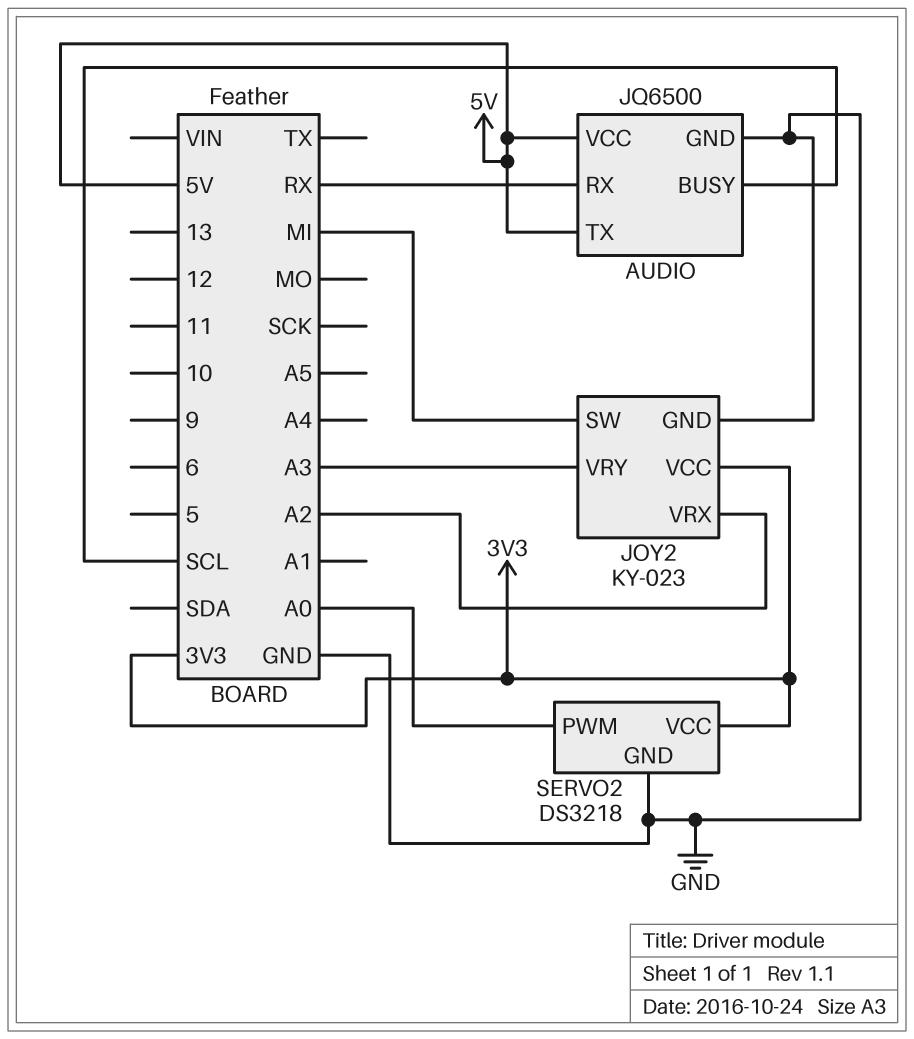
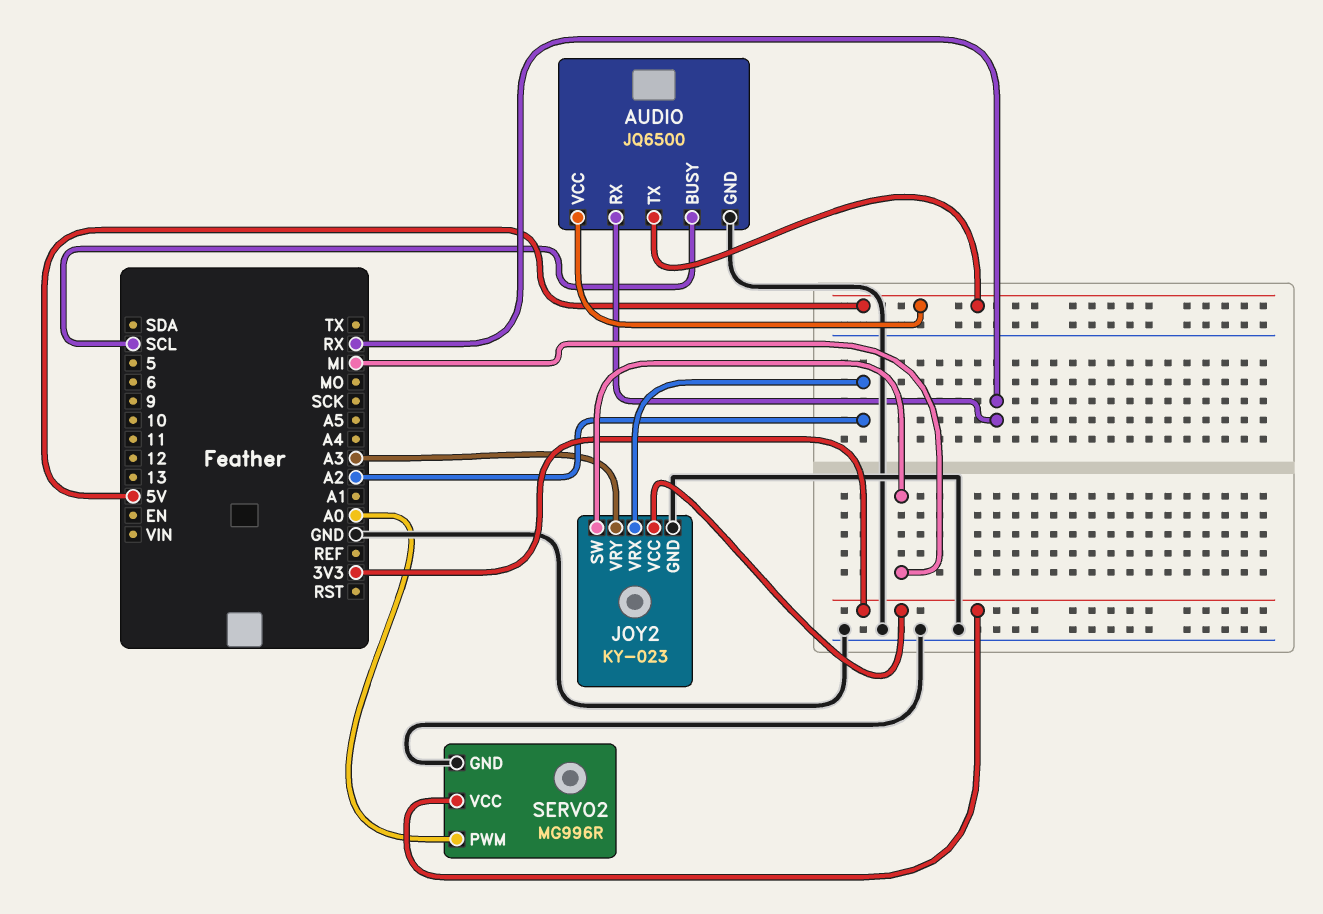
SERVO2: DS3218 -> MG996R

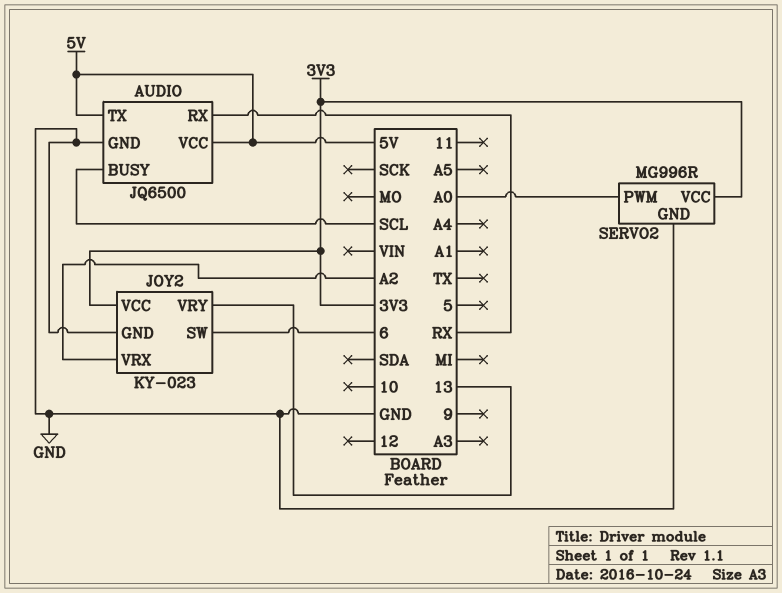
JOY2 pin SW: MI -> 6
JOY2 pin VRY: A3 -> 13

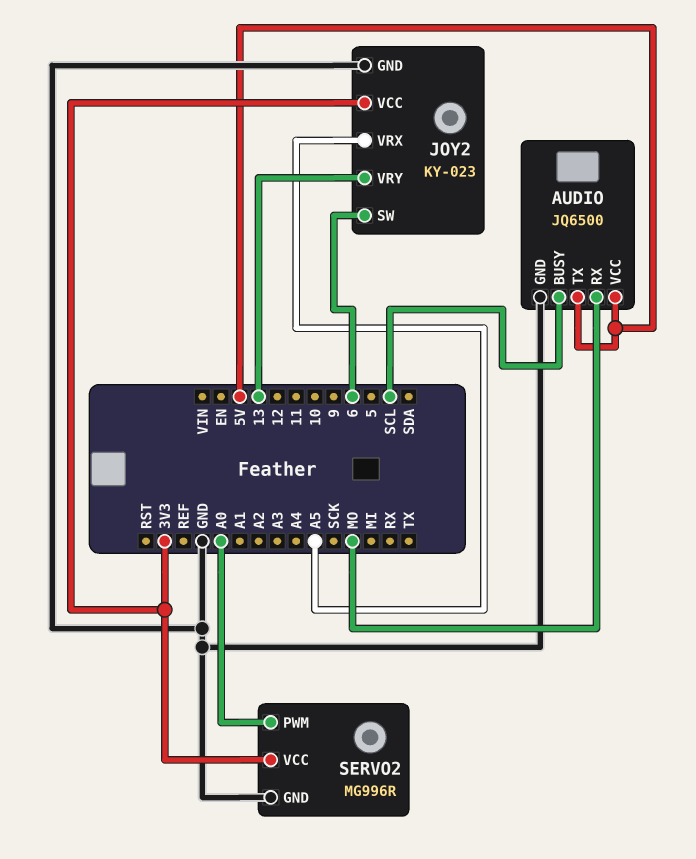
AUDIO pin RX: RX -> MO
JOY2 pin VRX: A2 -> A5

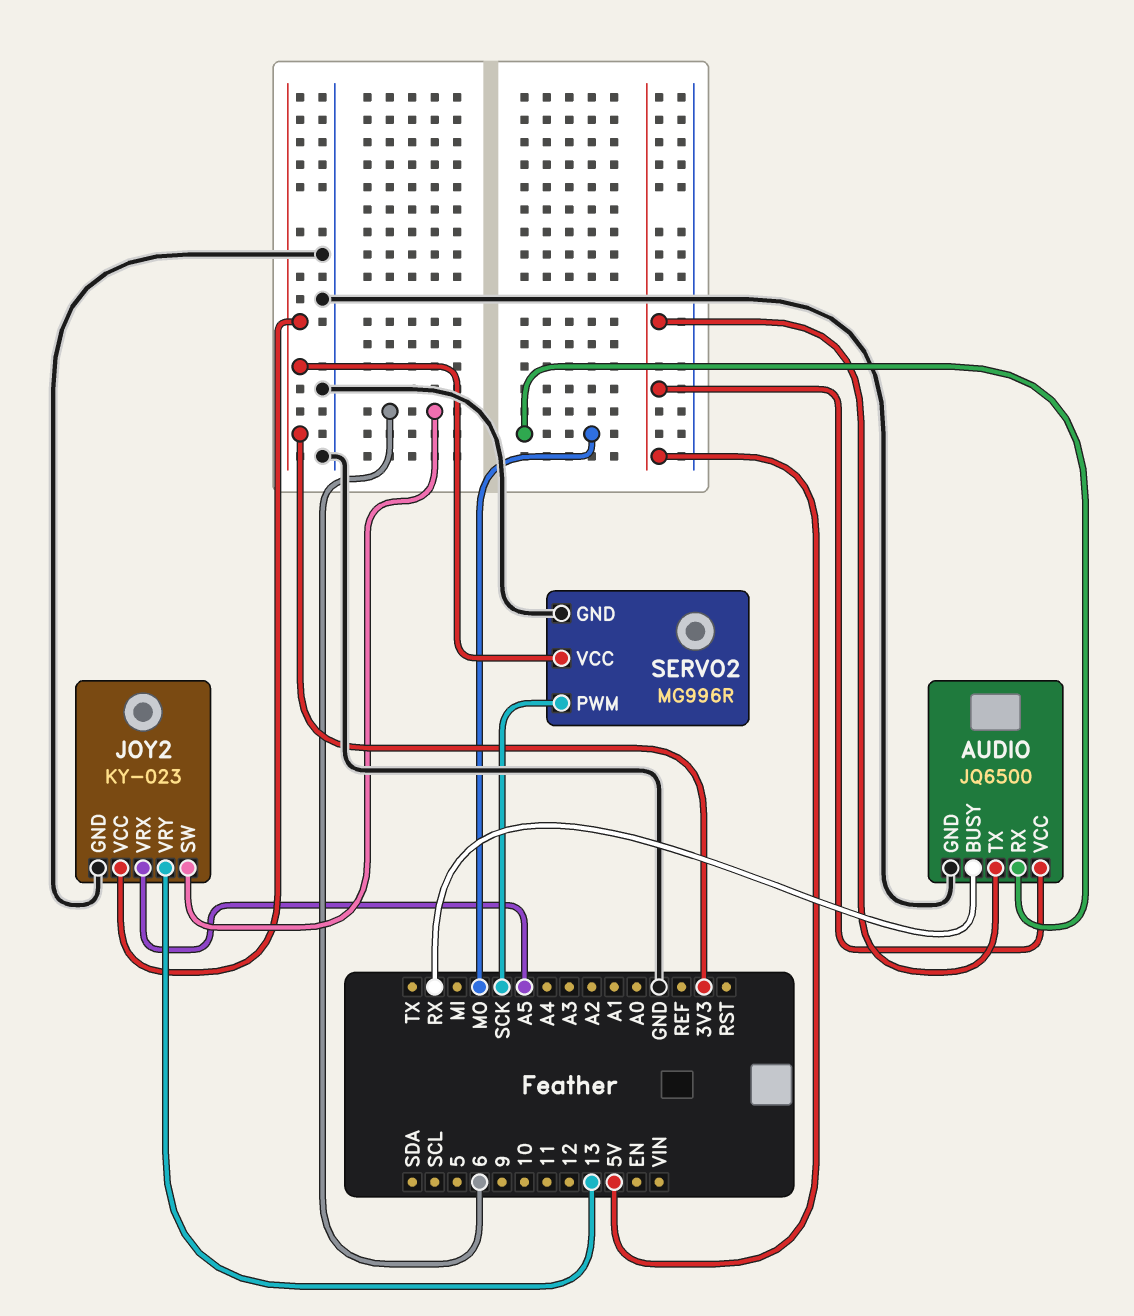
AUDIO pin BUSY: SCL -> RX
SERVO2 pin PWM: A0 -> SCK

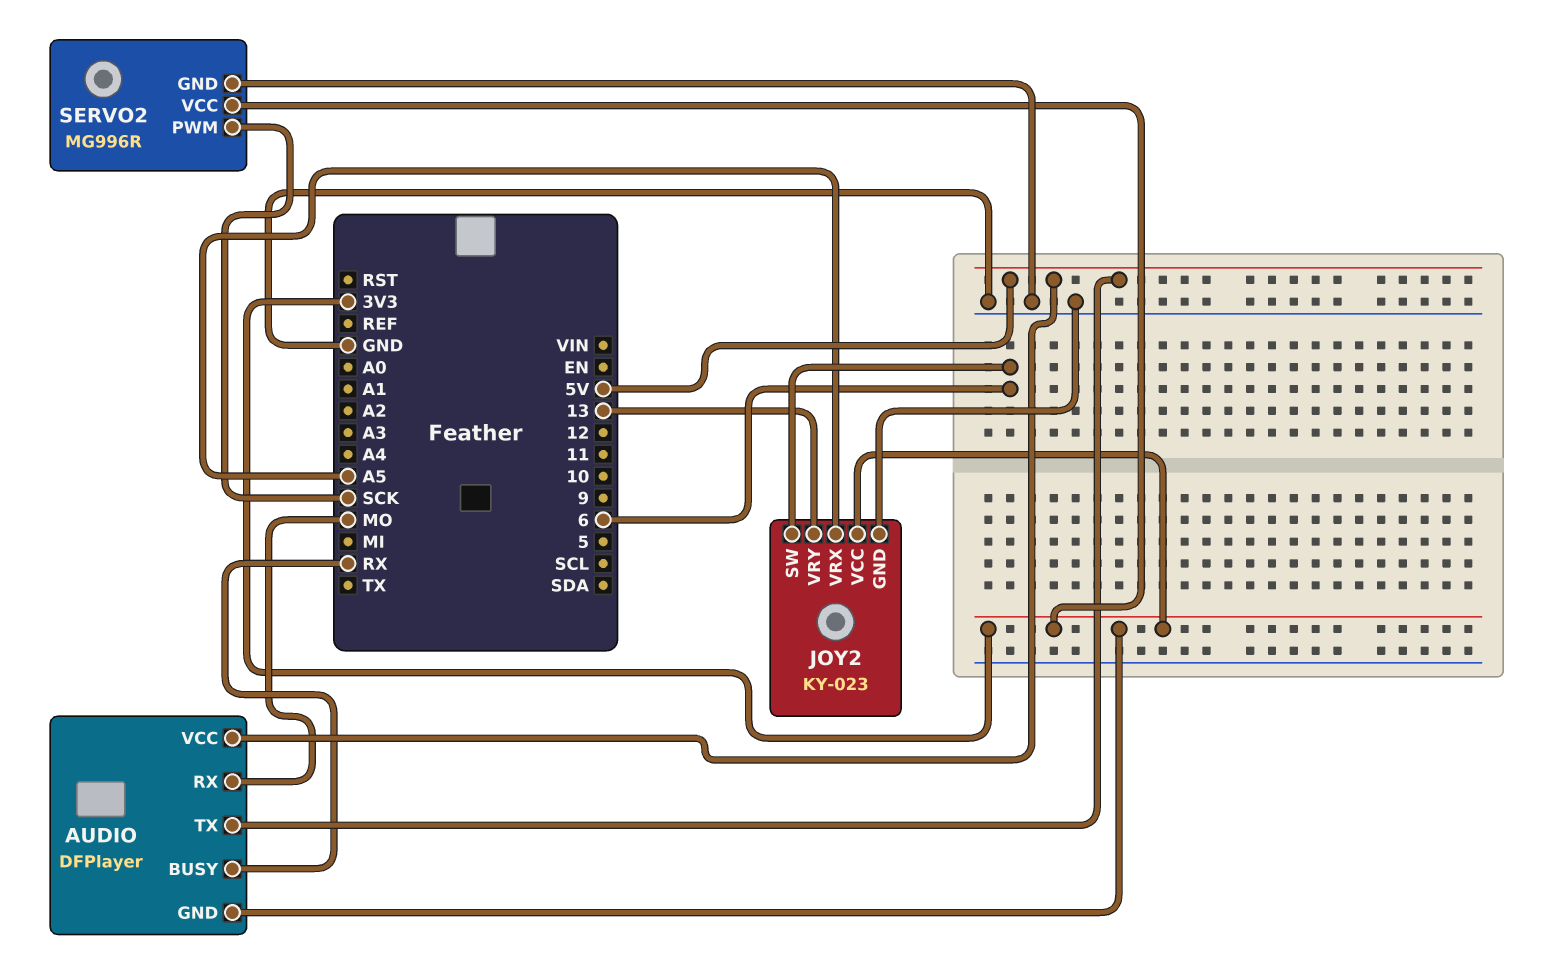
AUDIO: JQ6500 -> DFPlayer
AUDIO pin GND: GND -> 3V3

